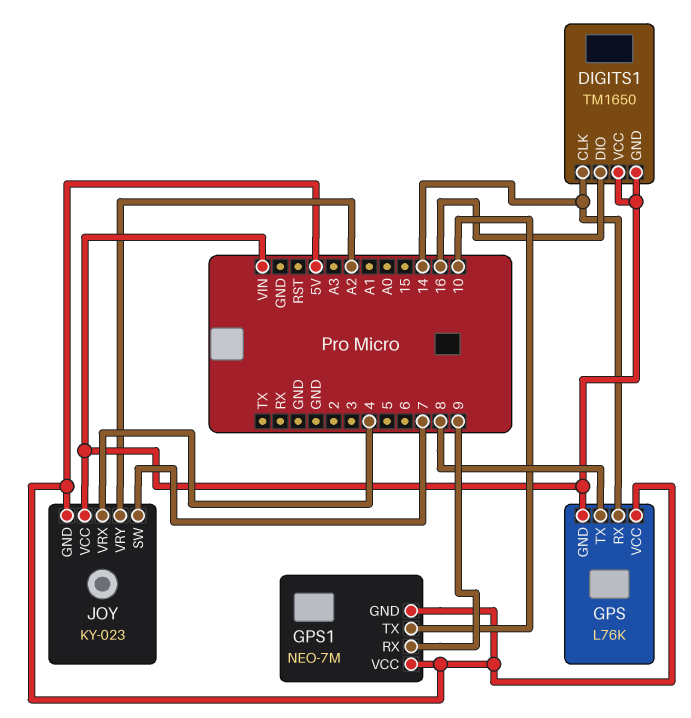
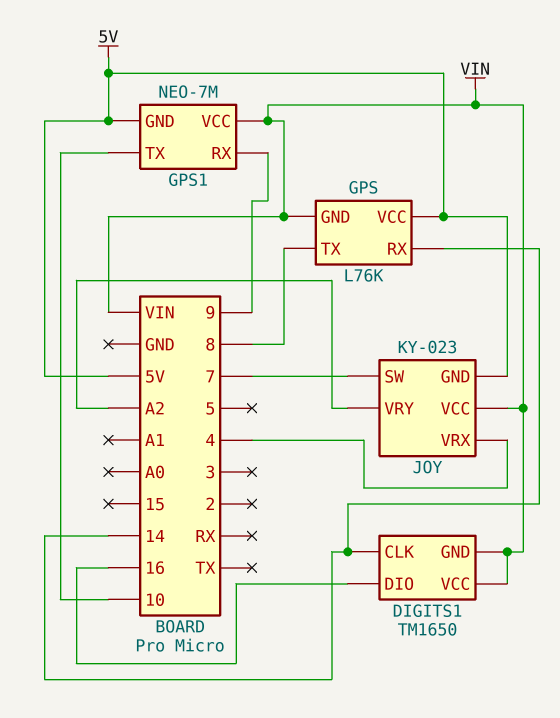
GPS1 pin VCC: 5V -> VIN

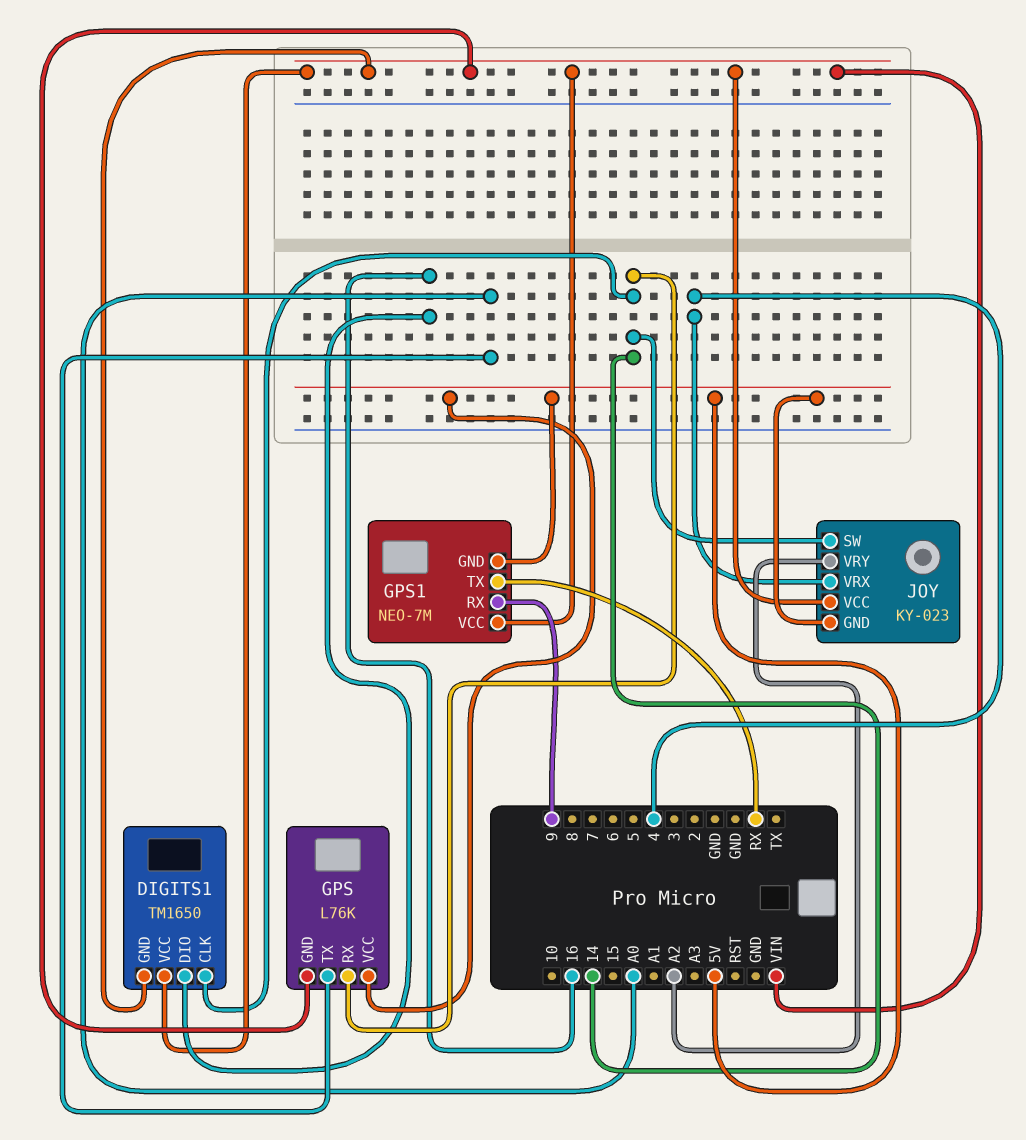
GPS pin TX: 8 -> A0
GPS1 pin TX: 10 -> RX
JOY pin SW: 7 -> 14

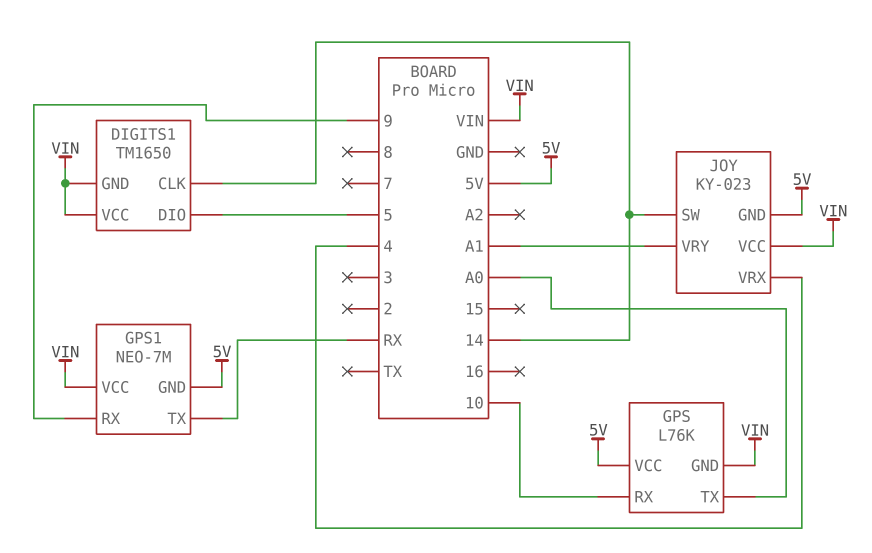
DIGITS1 pin DIO: 16 -> 5
GPS pin RX: 14 -> 10
JOY pin VRY: A2 -> A1

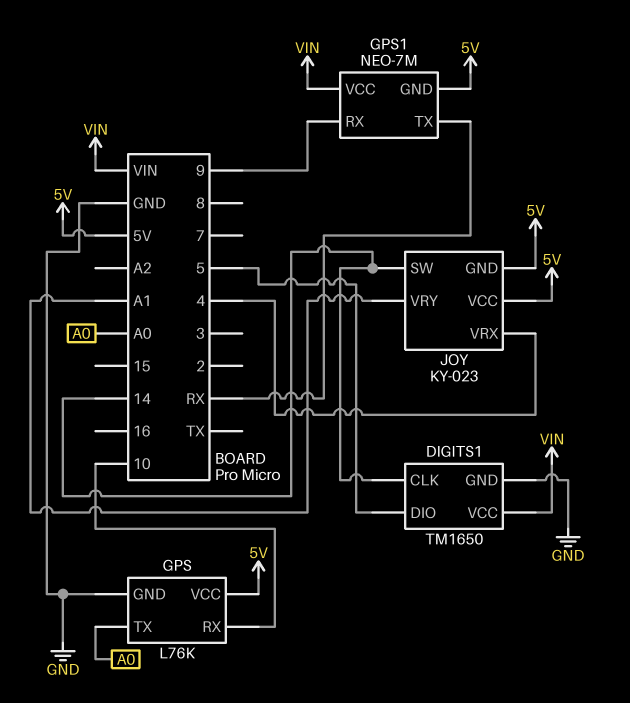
DIGITS1 pin GND: VIN -> GND
GPS pin GND: VIN -> GND
JOY pin VCC: VIN -> 5V

